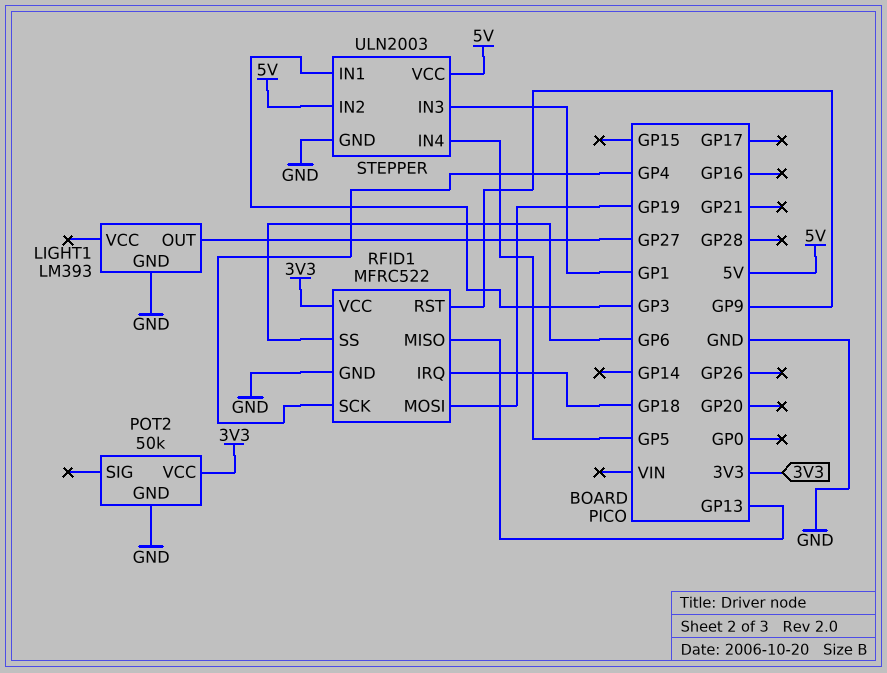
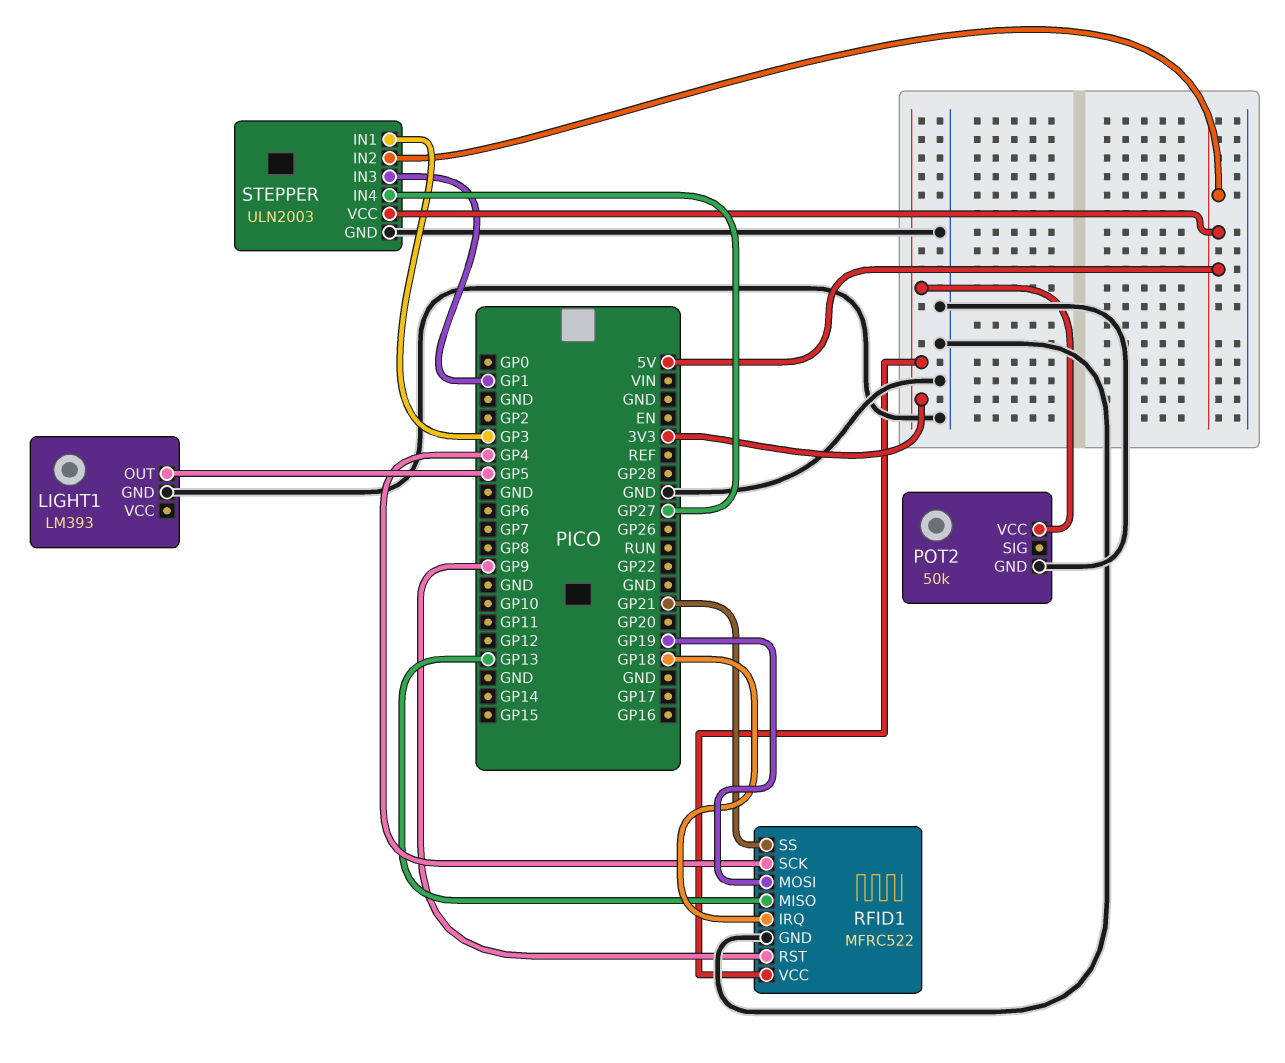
LIGHT1 pin OUT: GP27 -> GP5
RFID1 pin SS: GP6 -> GP21
STEPPER pin IN4: GP5 -> GP27

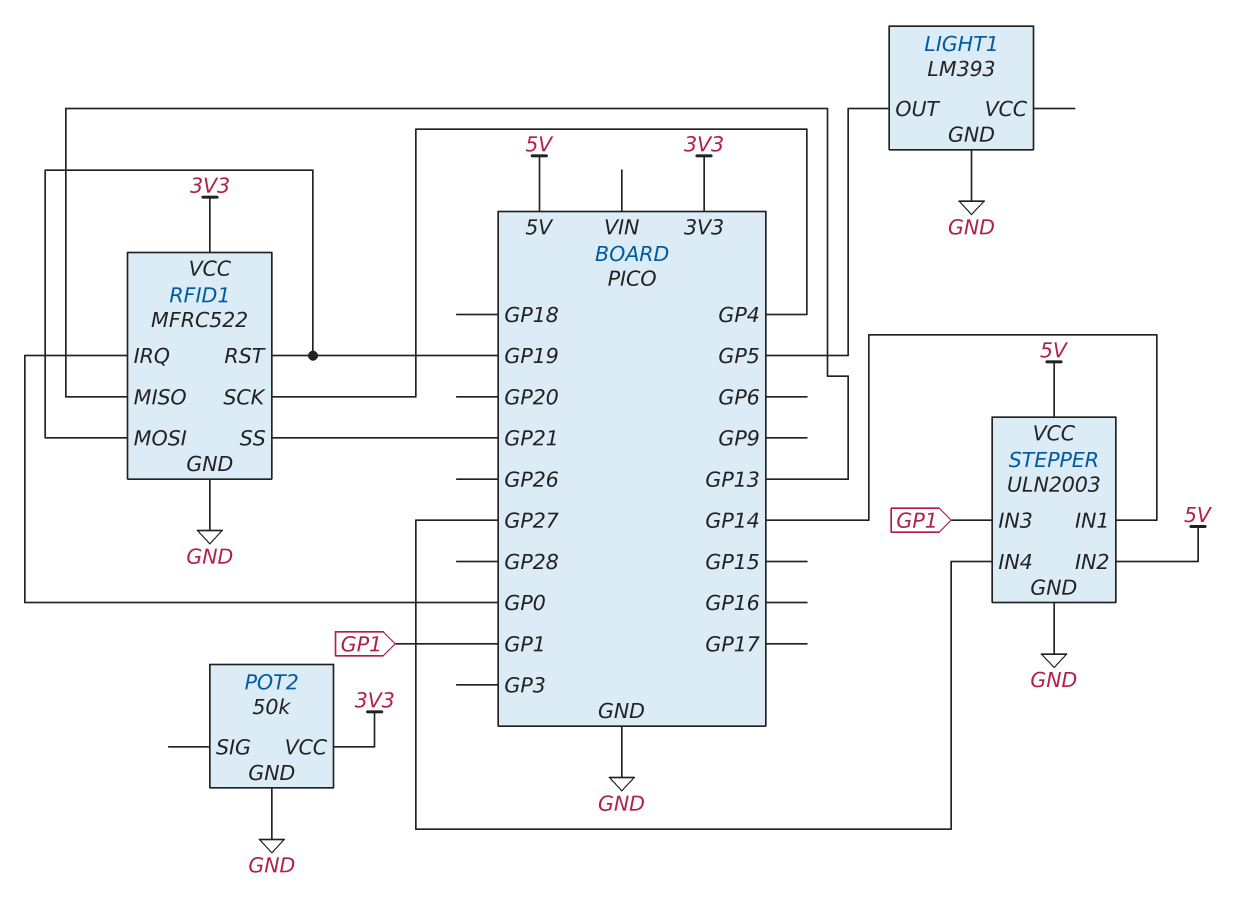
RFID1 pin IRQ: GP18 -> GP0
RFID1 pin RST: GP9 -> GP19
STEPPER pin IN1: GP3 -> GP14

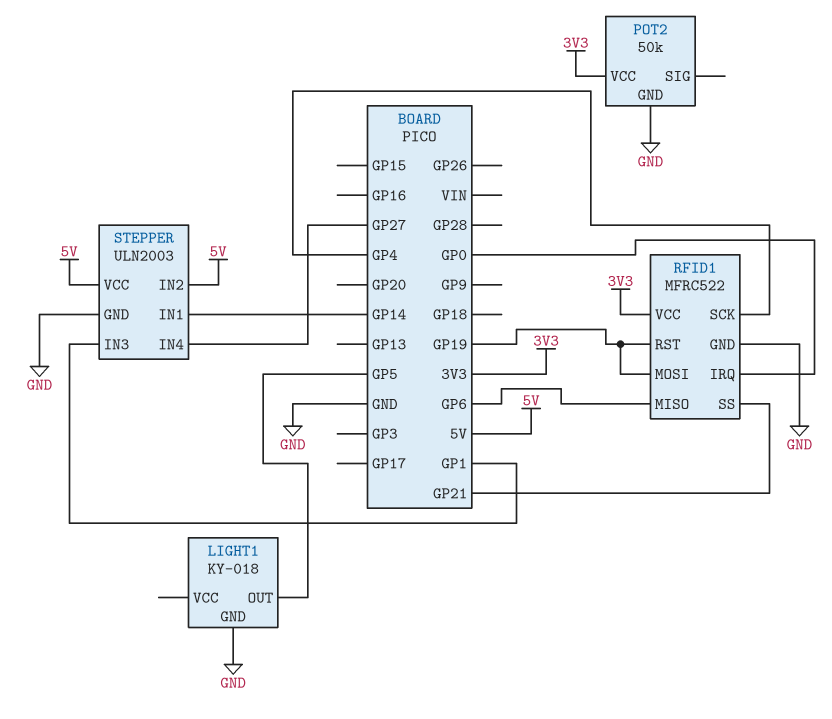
LIGHT1: LM393 -> KY-018
RFID1 pin MISO: GP13 -> GP6

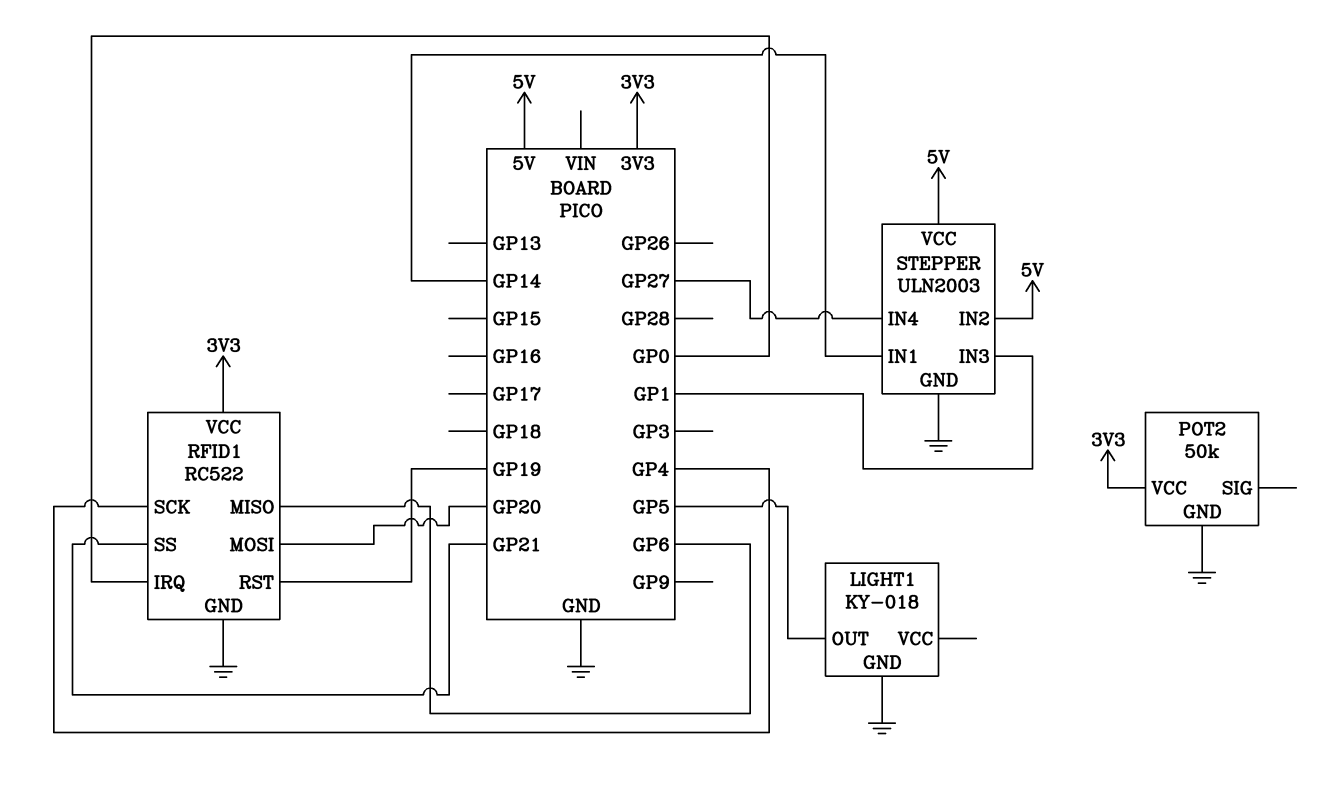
RFID1: MFRC522 -> RC522
RFID1 pin MOSI: GP19 -> GP20

